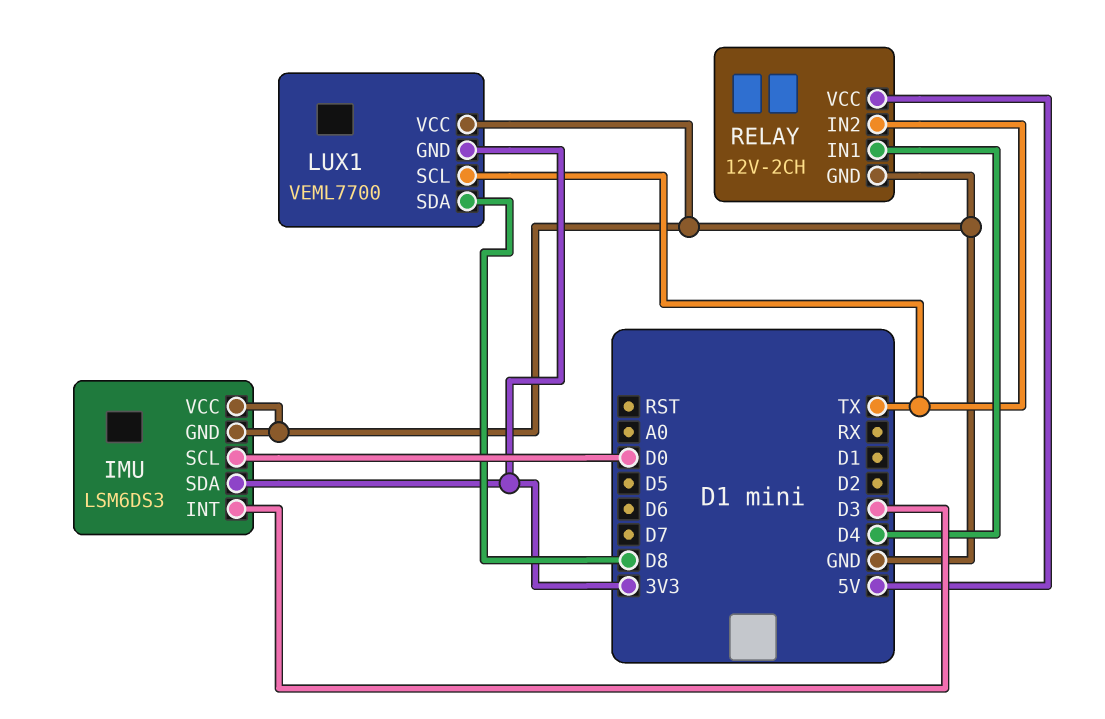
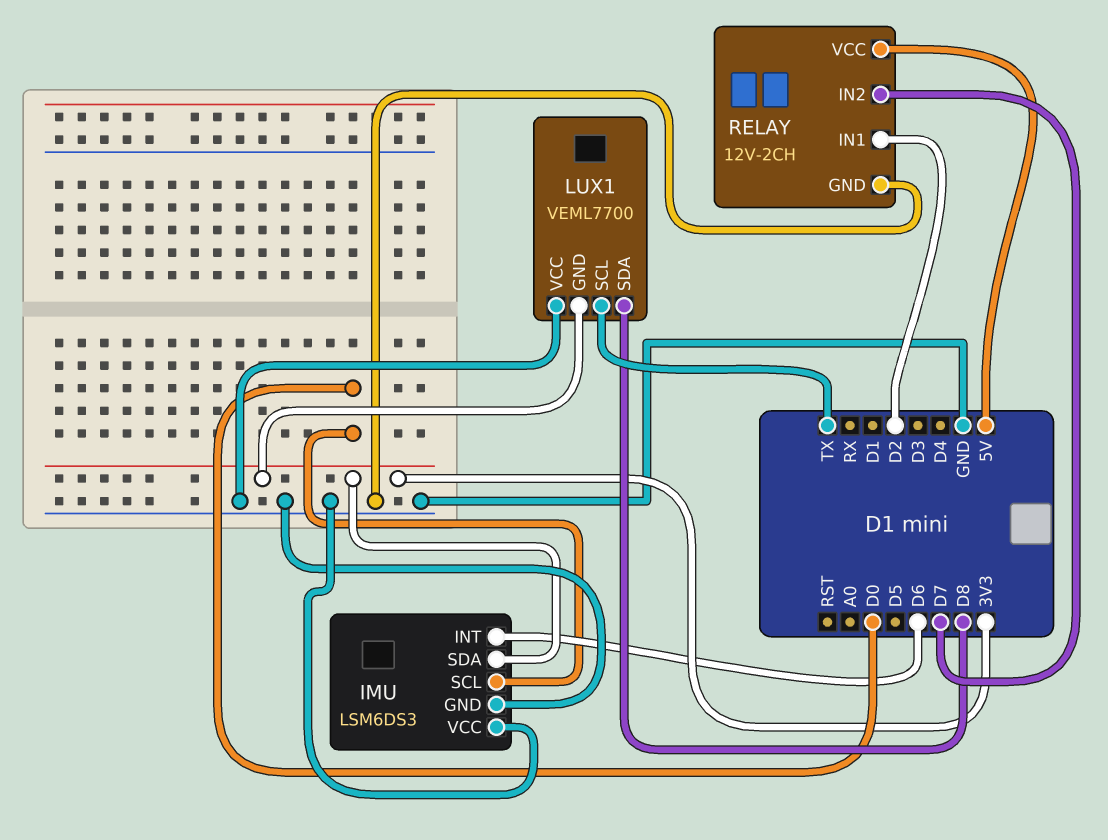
IMU pin INT: D3 -> D6
RELAY pin IN1: D4 -> D2
RELAY pin IN2: TX -> D7

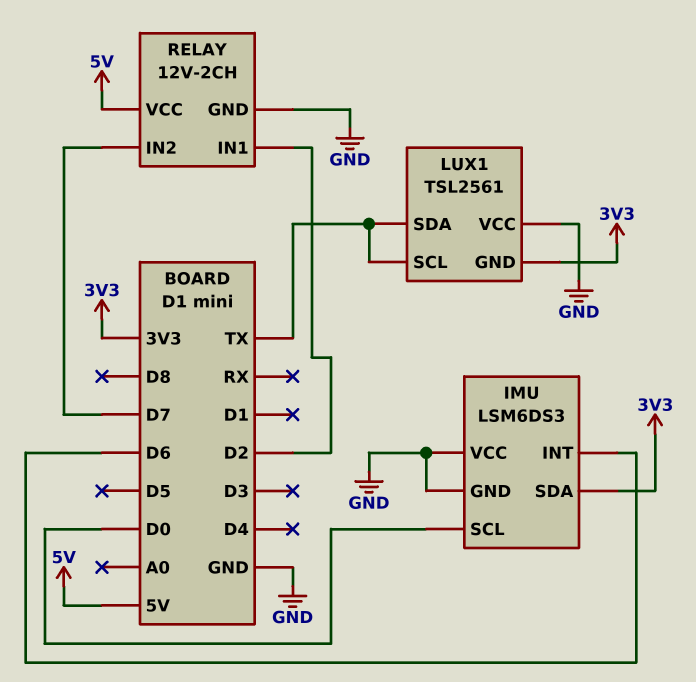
LUX1: VEML7700 -> TSL2561
LUX1 pin SDA: D8 -> TX

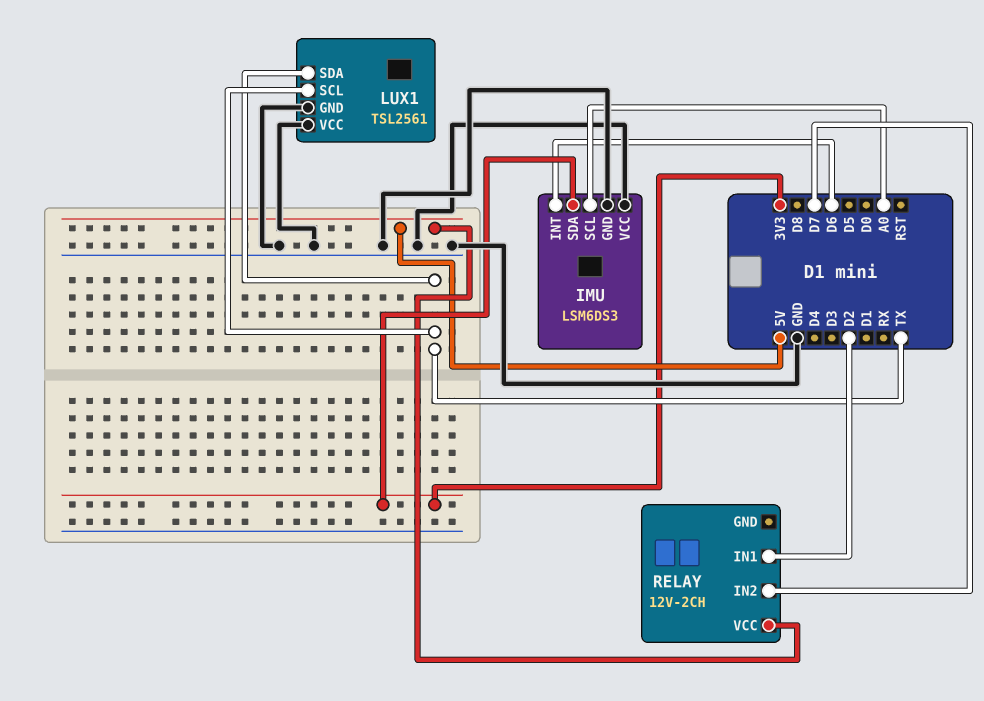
IMU pin SCL: D0 -> A0
LUX1 pin GND: 3V3 -> GND
RELAY pin GND: GND -> none

